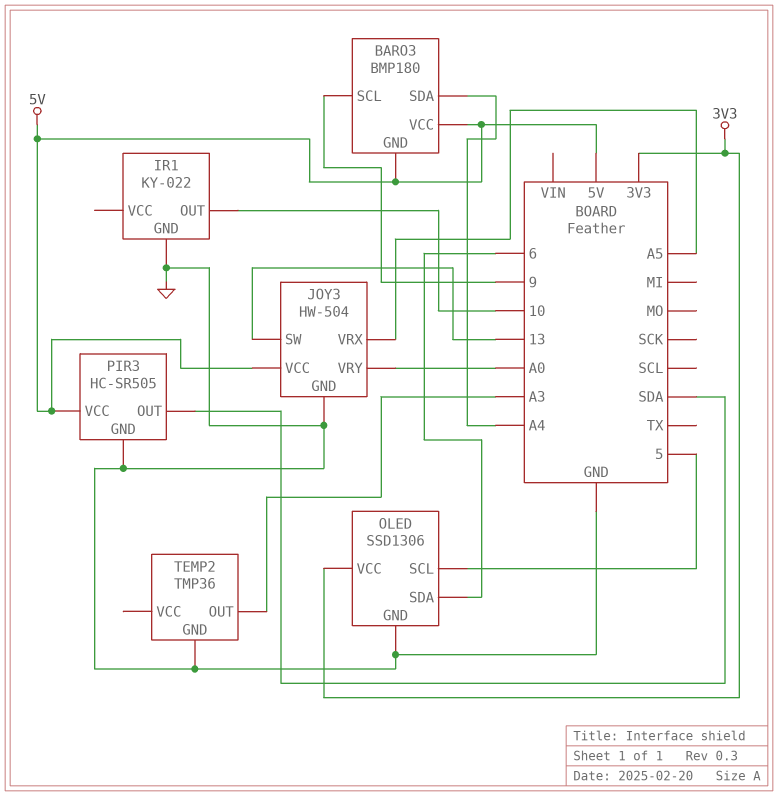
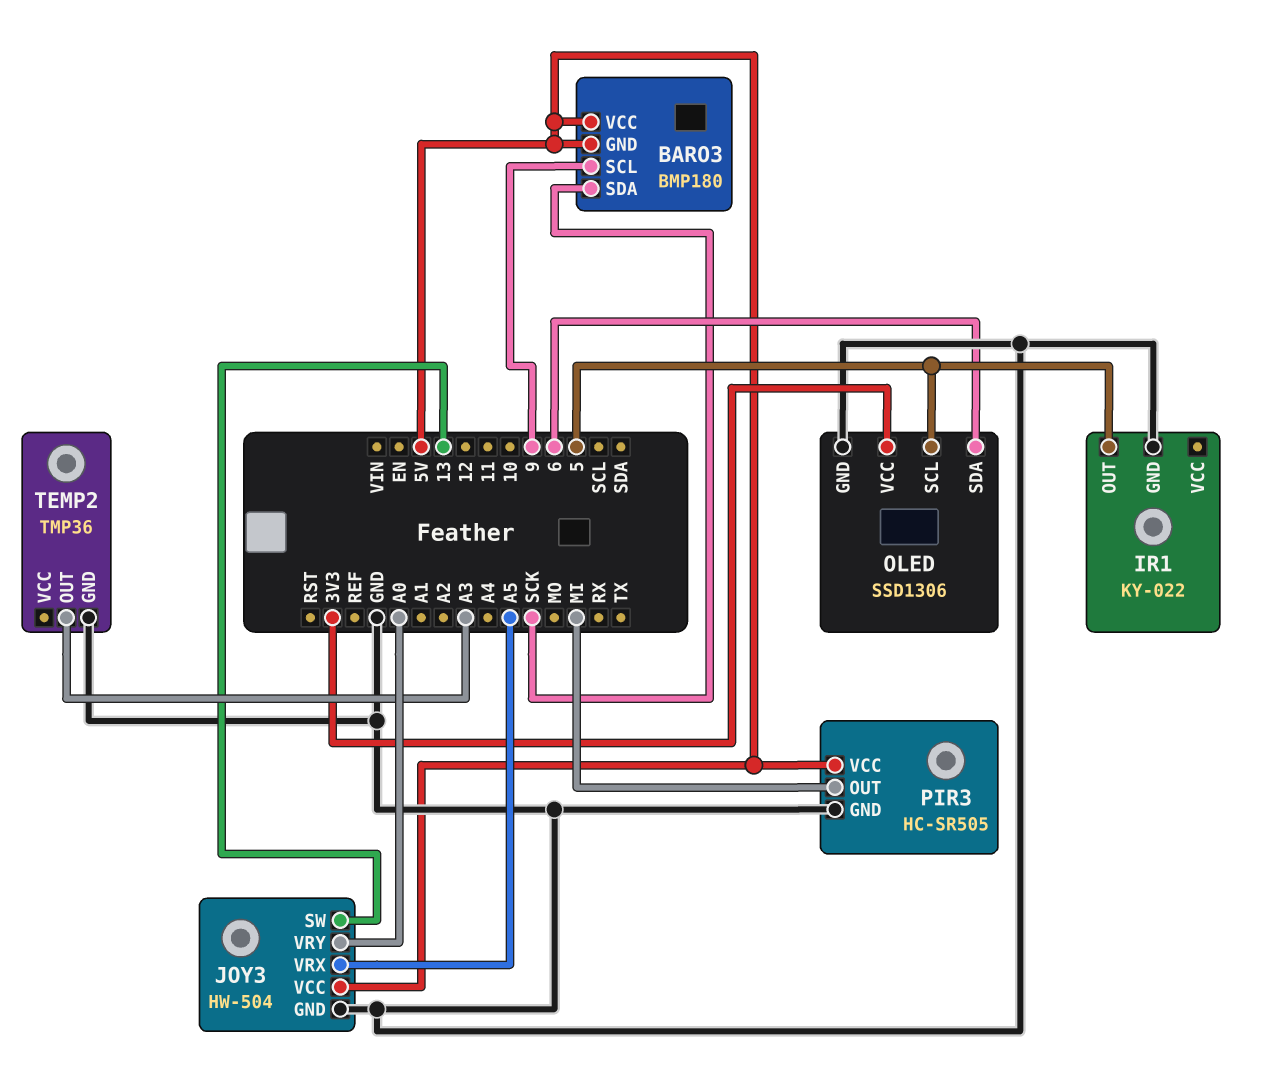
BARO3 pin SDA: A4 -> SCK
IR1 pin OUT: 10 -> 5
PIR3 pin OUT: SDA -> MI

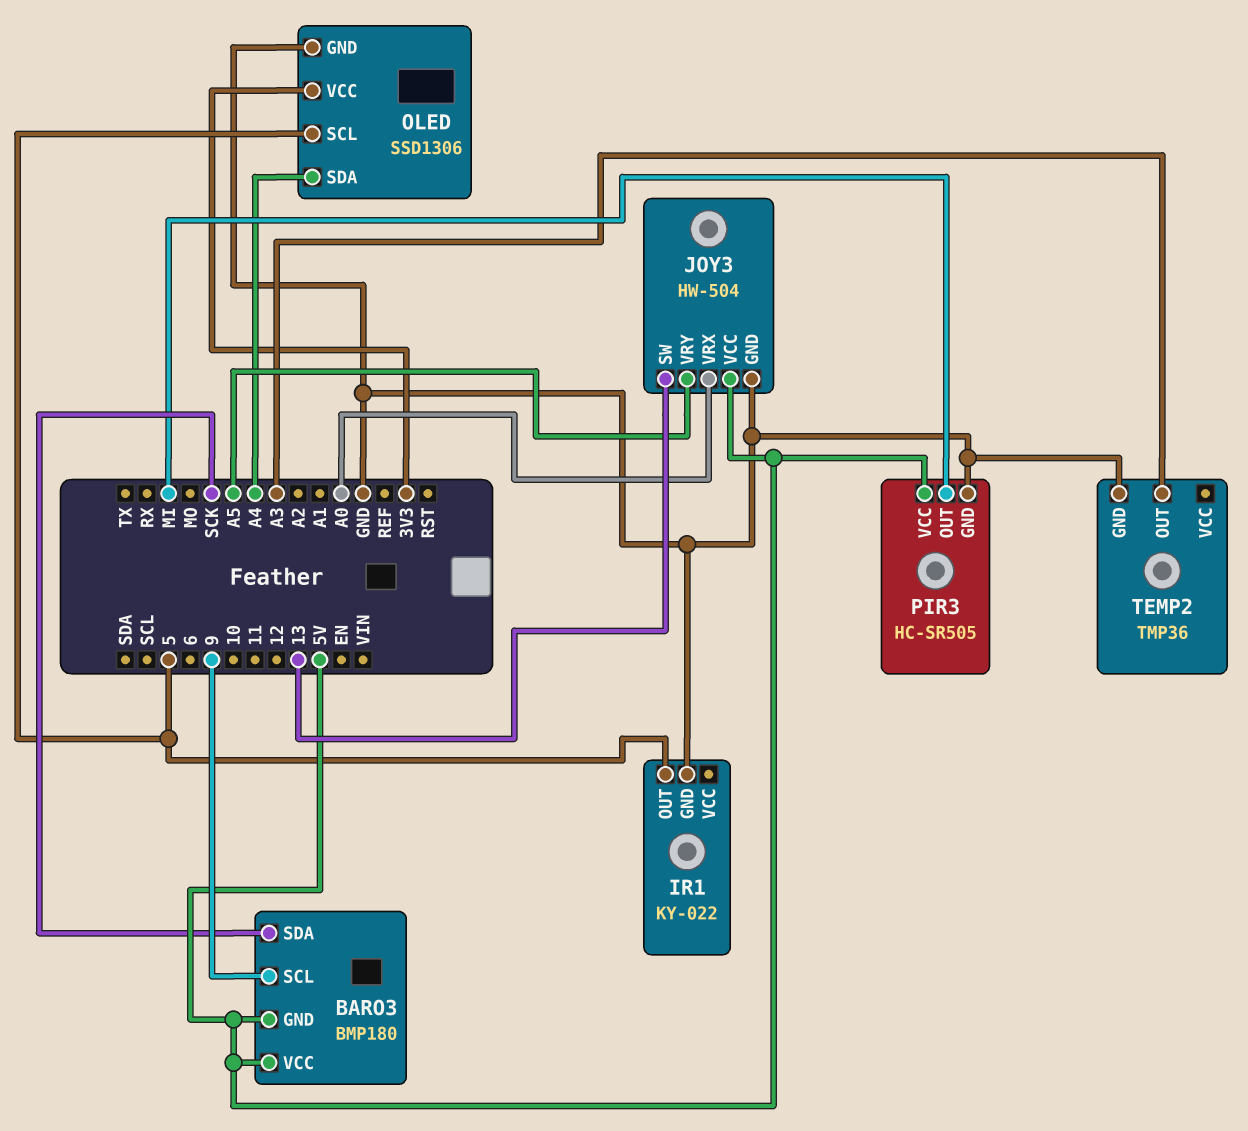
JOY3 pin VRX: A5 -> A0
JOY3 pin VRY: A0 -> A5
OLED pin SDA: 6 -> A4

